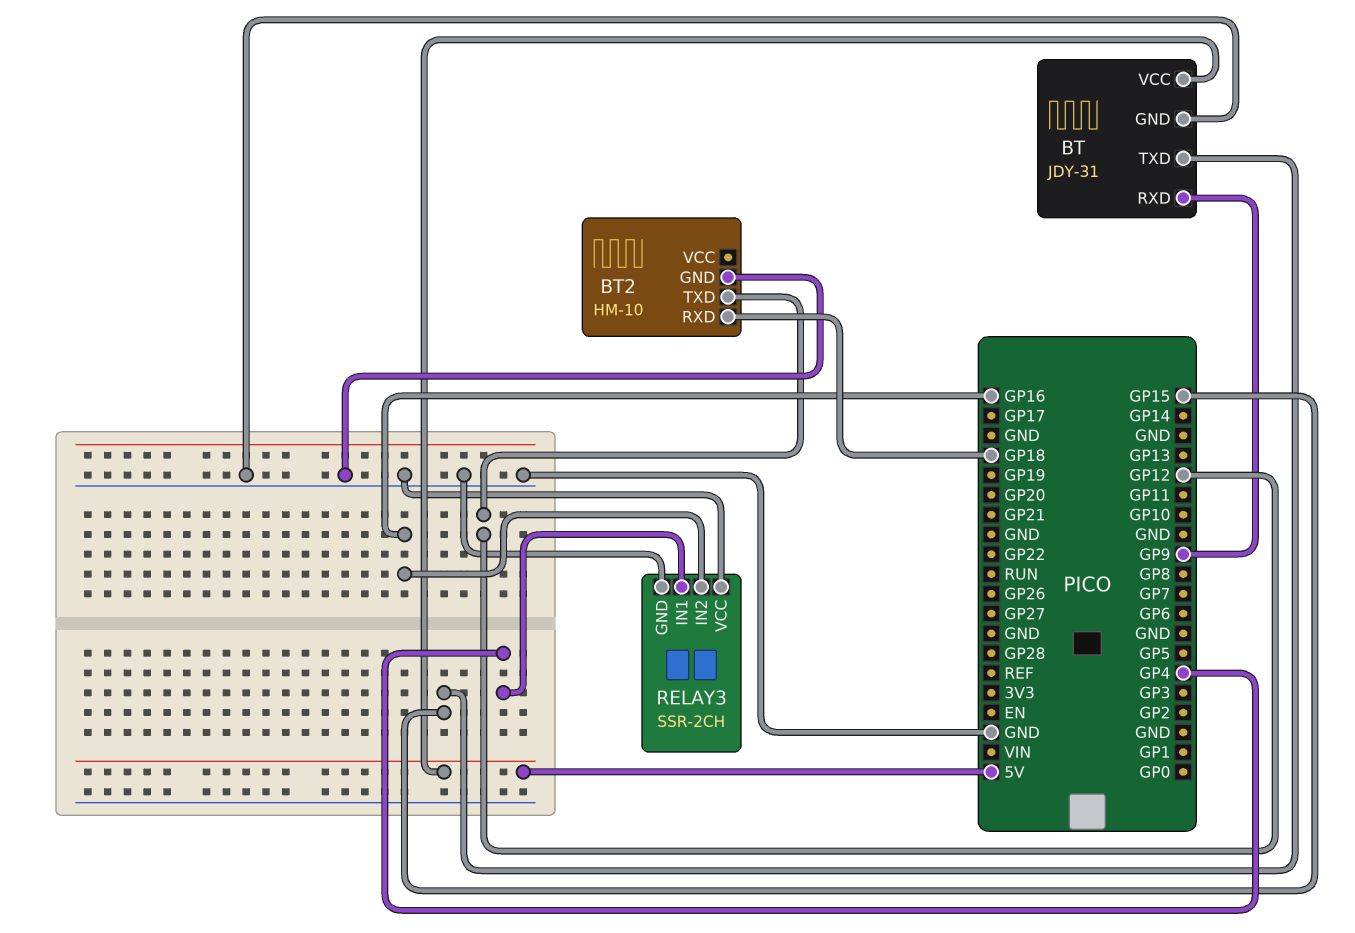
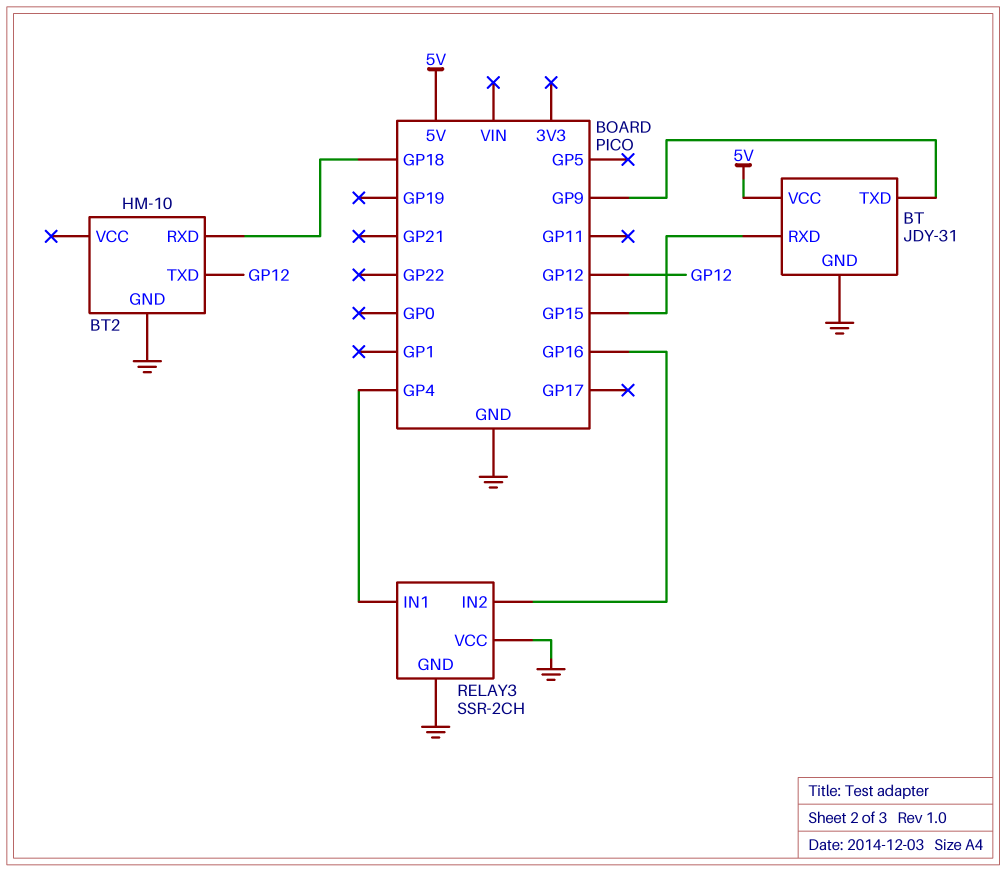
BT pin RXD: GP9 -> GP15
BT pin TXD: GP15 -> GP9

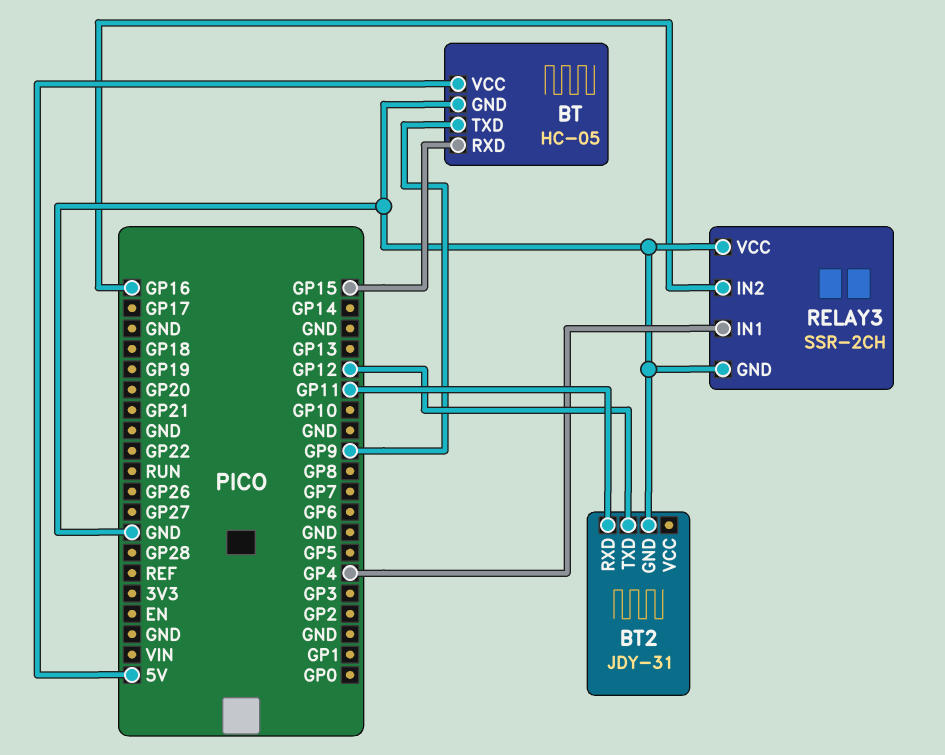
BT: JDY-31 -> HC-05
BT2: HM-10 -> JDY-31
BT2 pin RXD: GP18 -> GP11

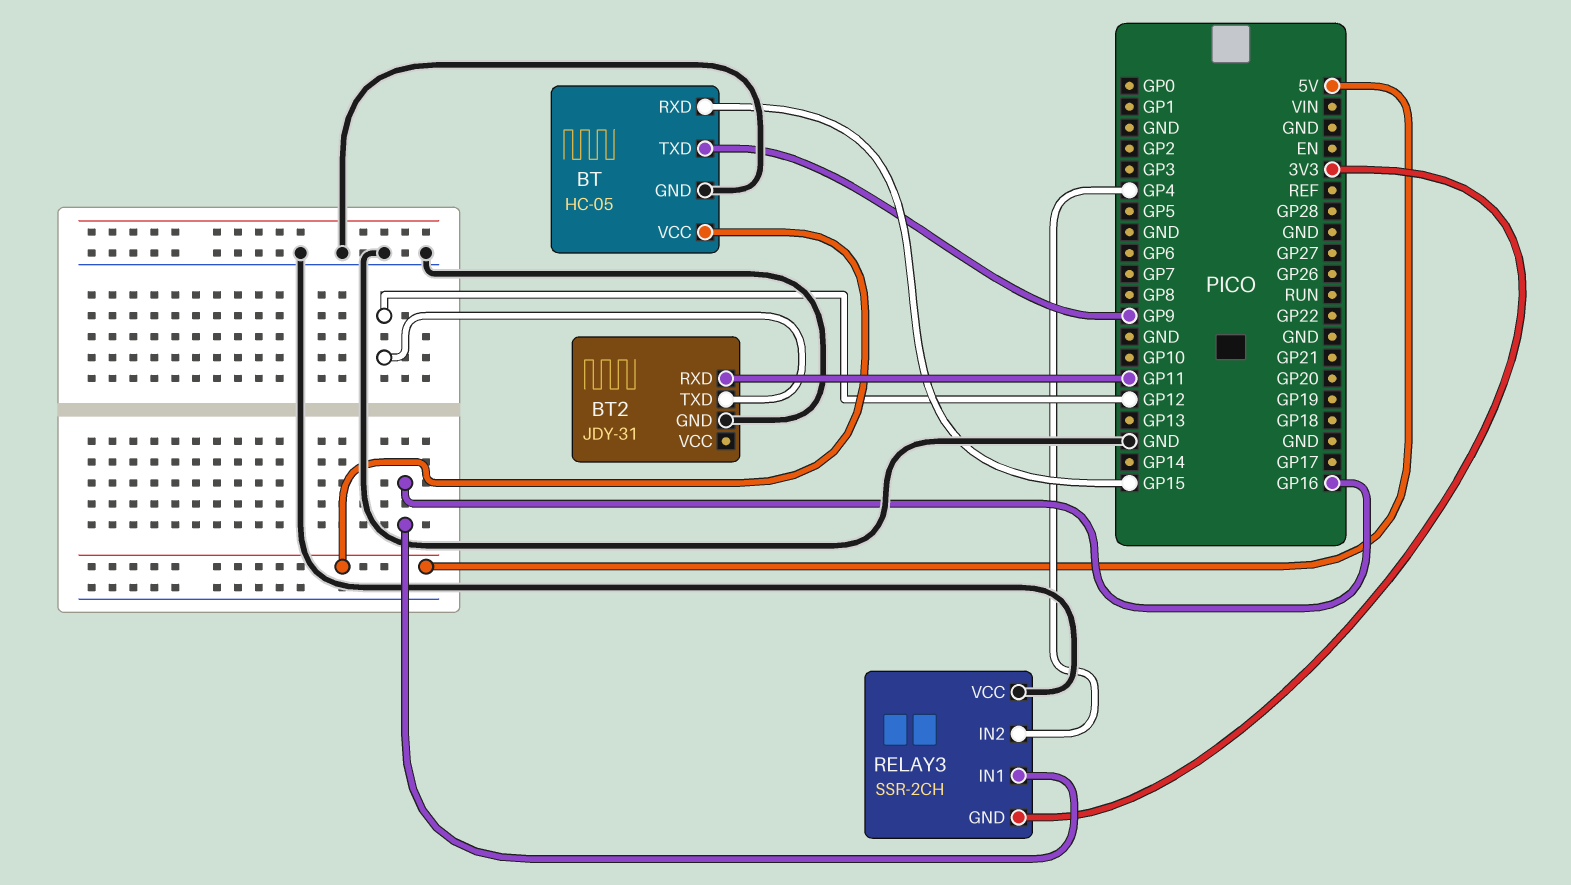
RELAY3 pin GND: GND -> 3V3
RELAY3 pin IN1: GP4 -> GP16
RELAY3 pin IN2: GP16 -> GP4

